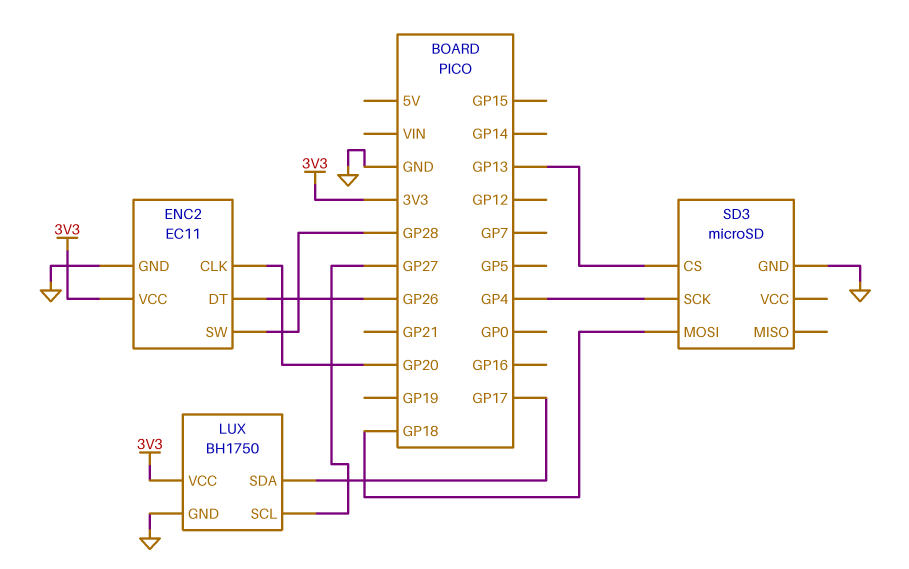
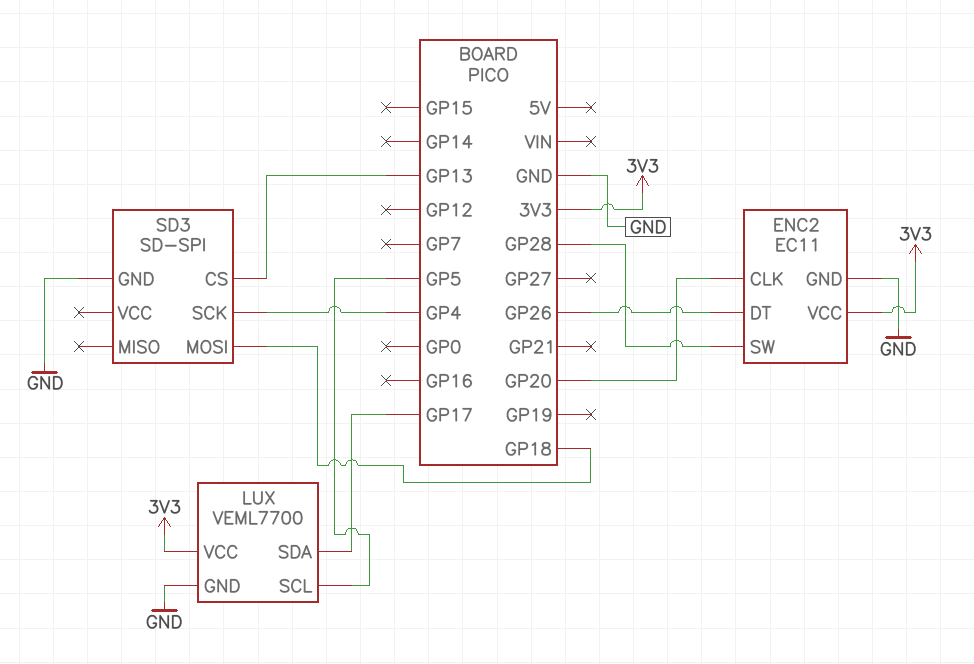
LUX: BH1750 -> VEML7700
LUX pin SCL: GP27 -> GP5
SD3: microSD -> SD-SPI

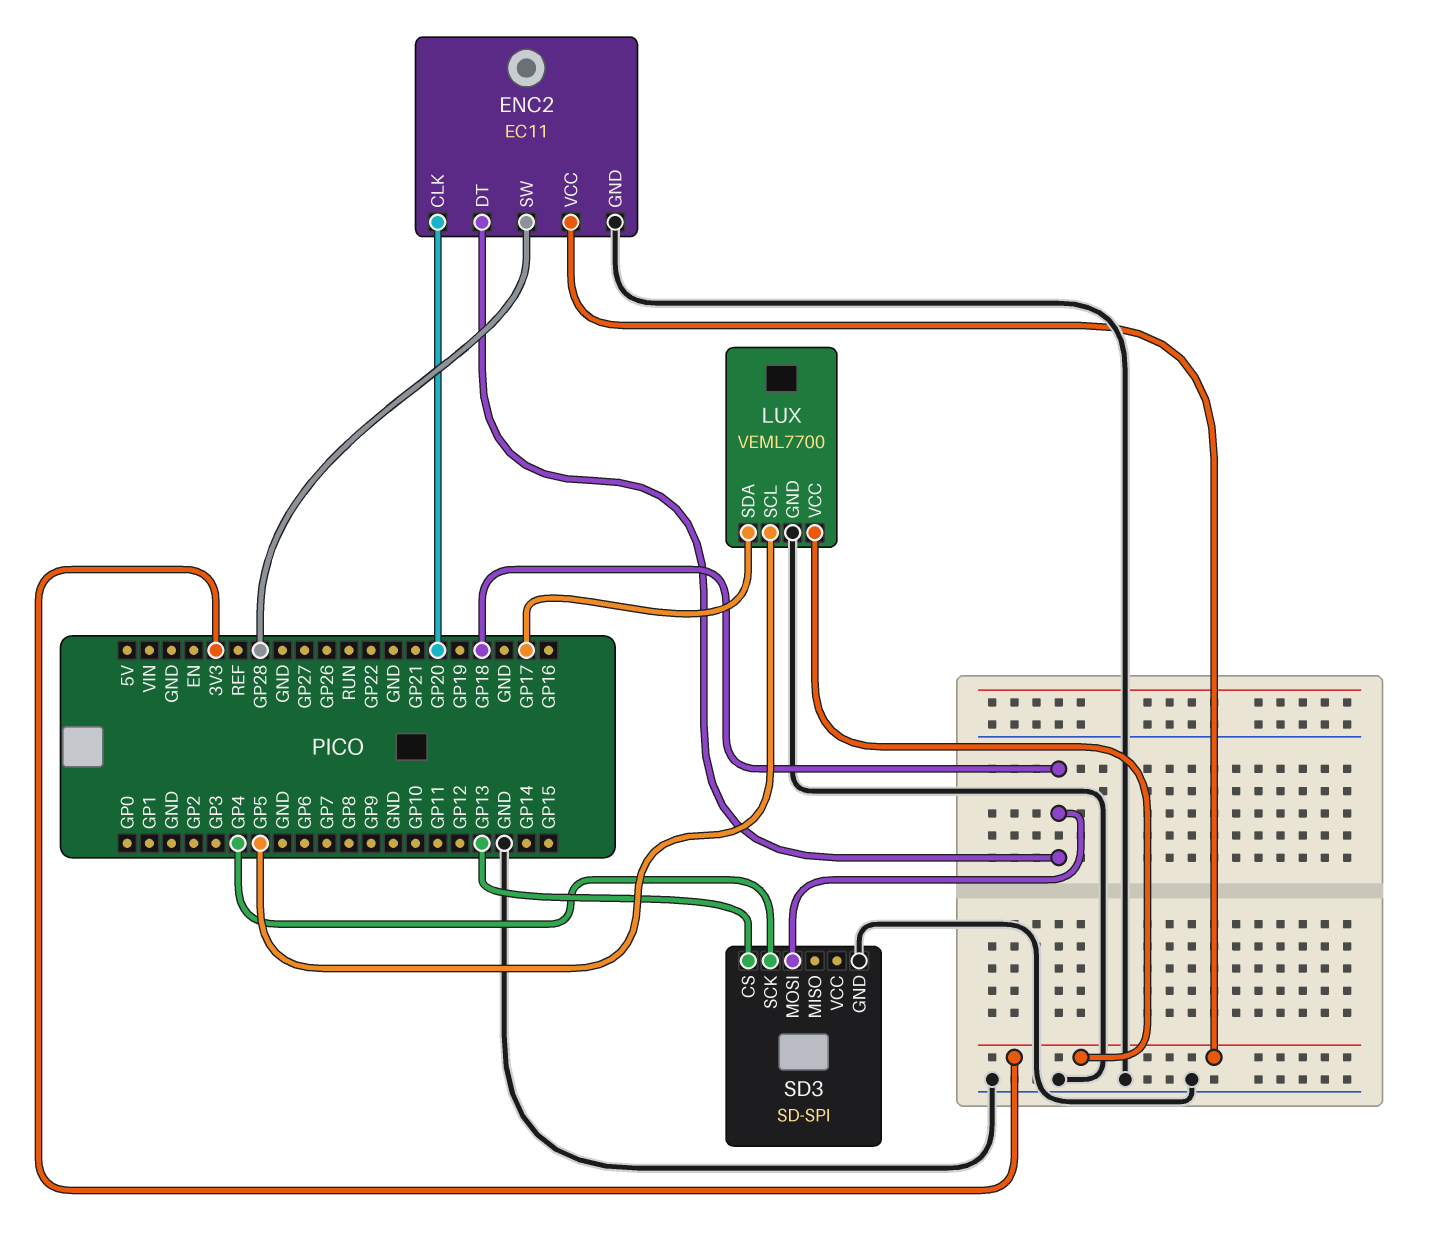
ENC2 pin DT: GP26 -> GP18

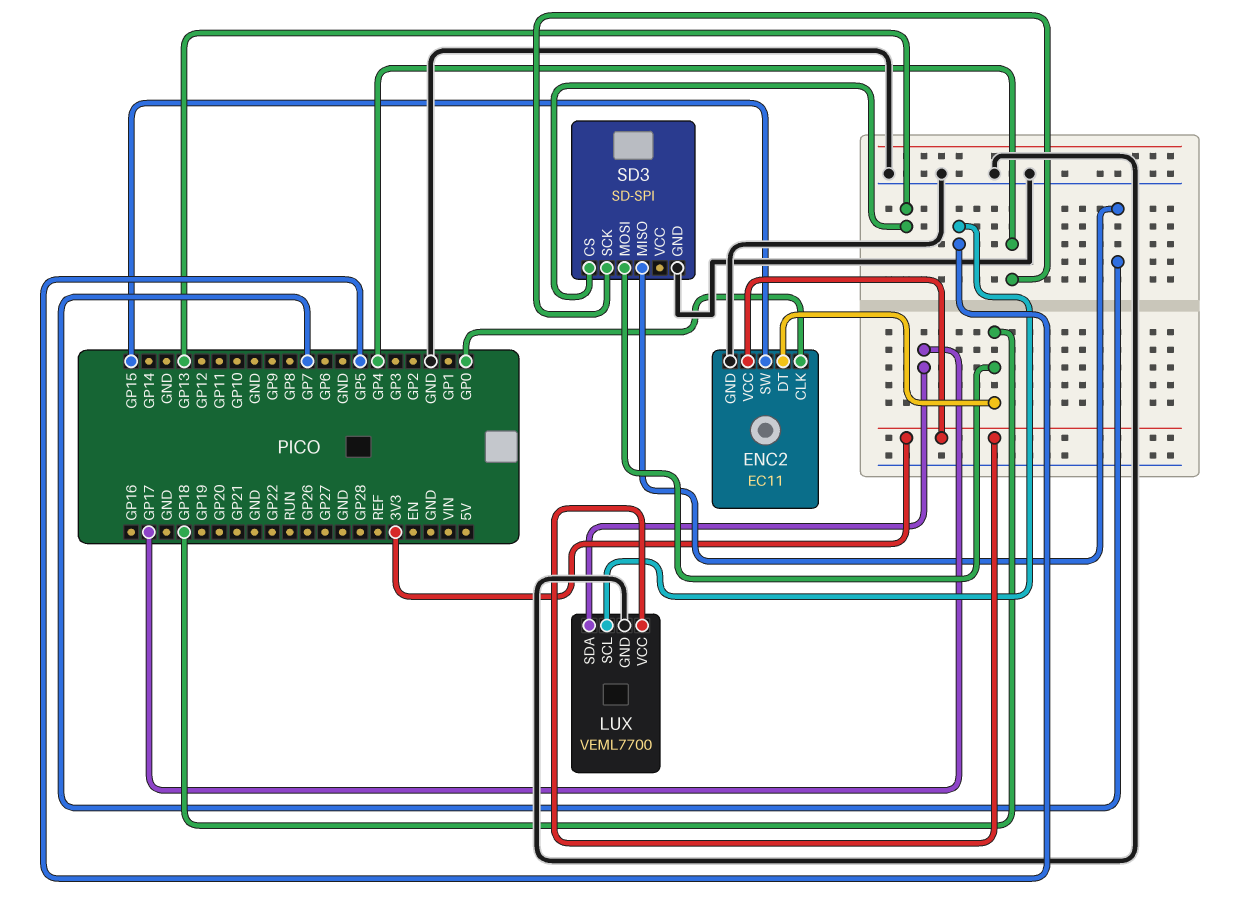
ENC2 pin CLK: GP20 -> GP0
ENC2 pin SW: GP28 -> GP15
SD3 pin MISO: none -> GP7

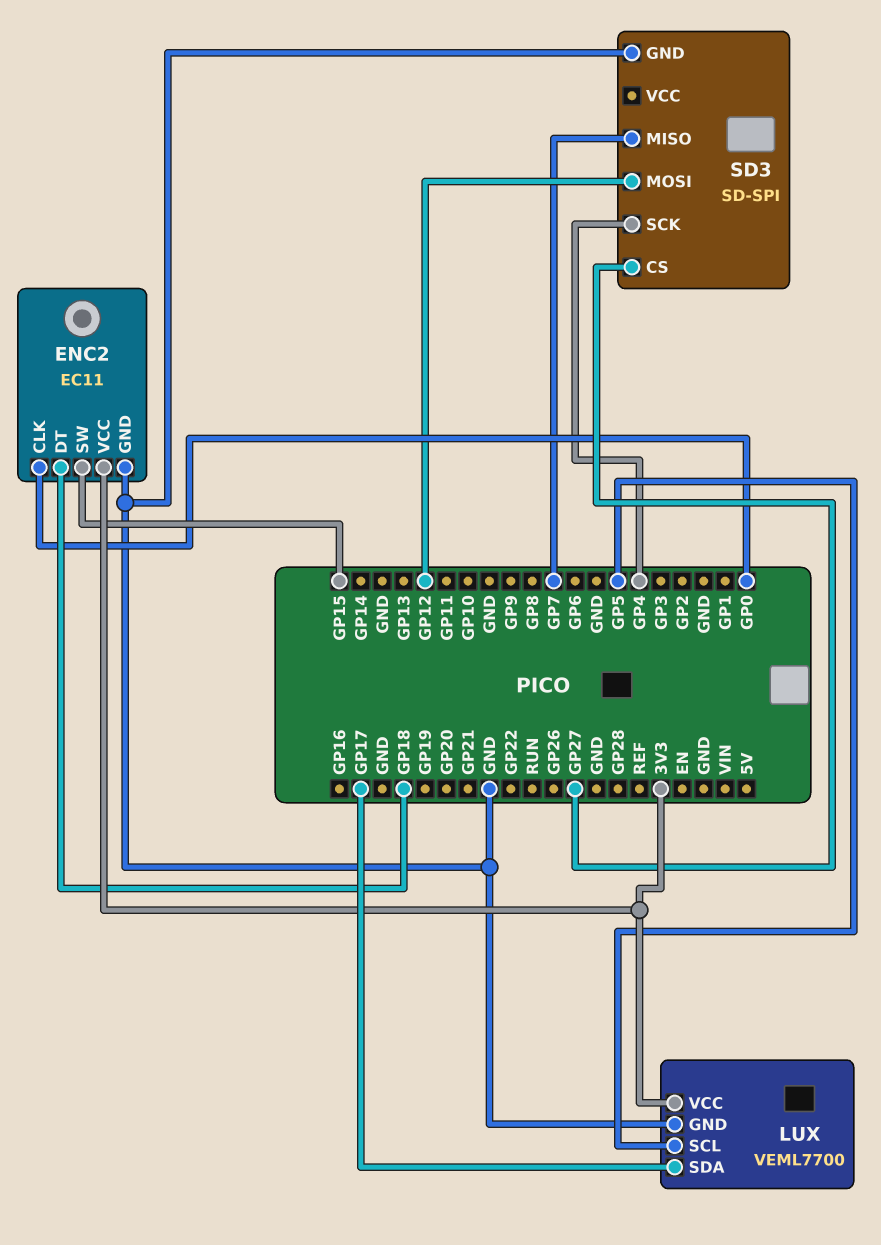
SD3 pin CS: GP13 -> GP27
SD3 pin MOSI: GP18 -> GP12

